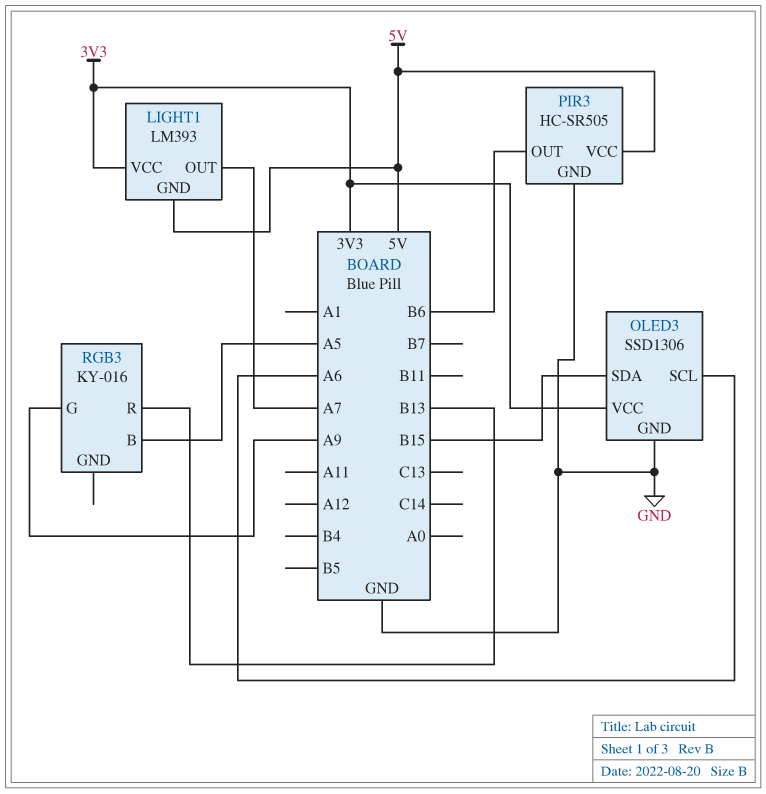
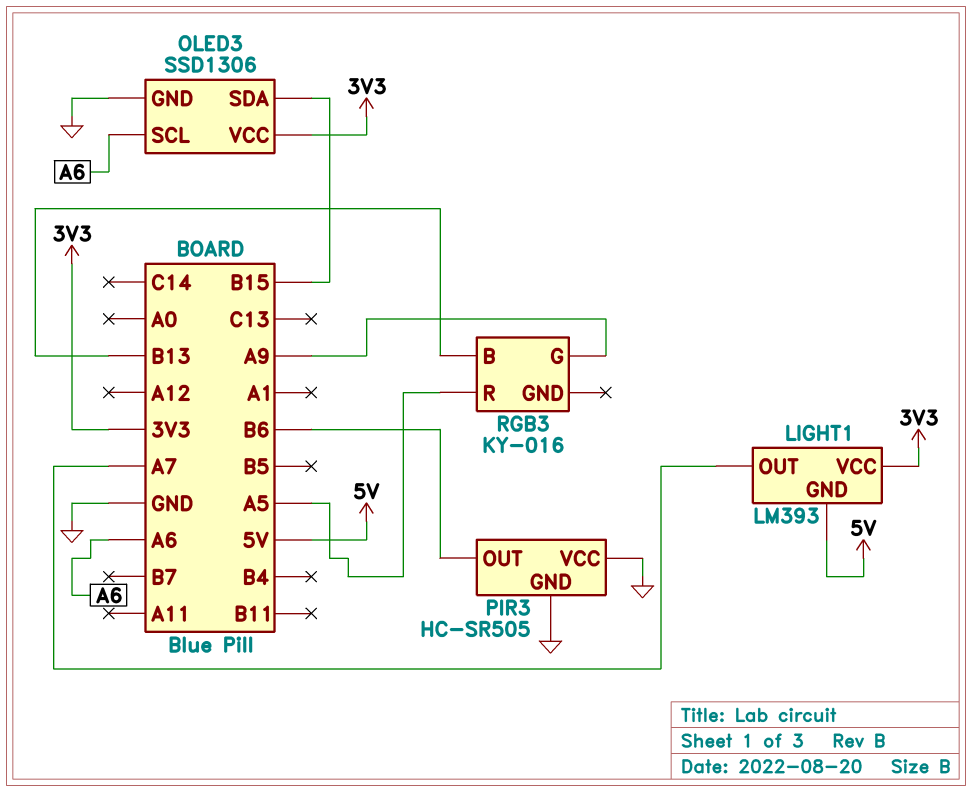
PIR3 pin VCC: 5V -> GND
RGB3 pin B: A5 -> B13
RGB3 pin R: B13 -> A5

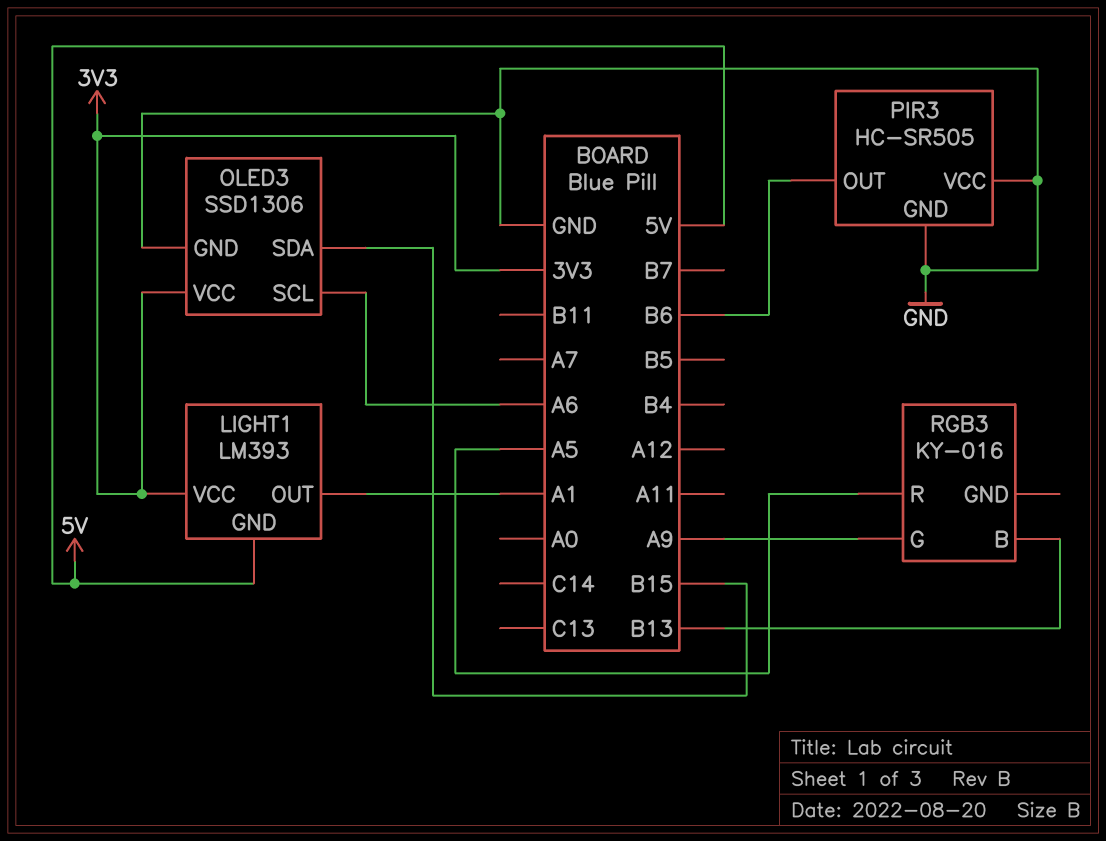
LIGHT1 pin OUT: A7 -> A1

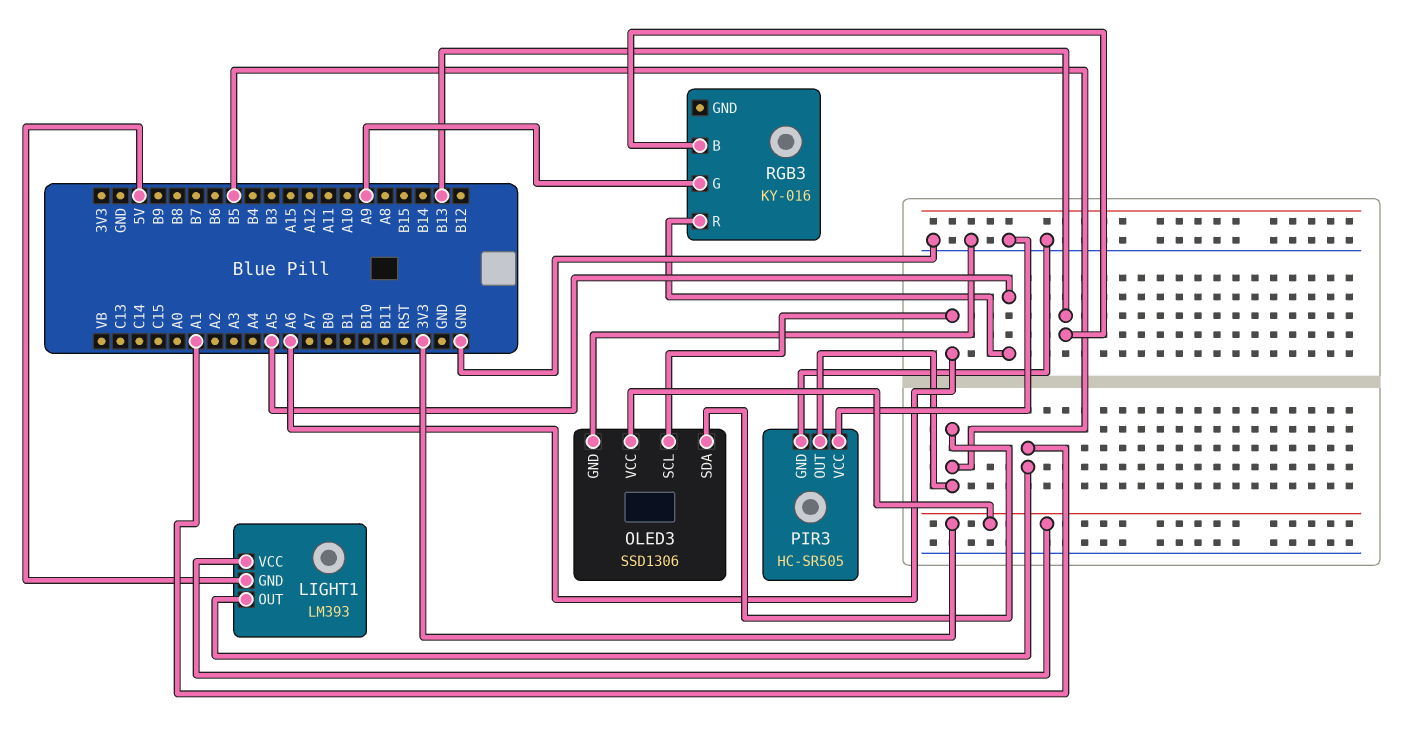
OLED3 pin SDA: B15 -> B5
PIR3 pin OUT: B6 -> B5

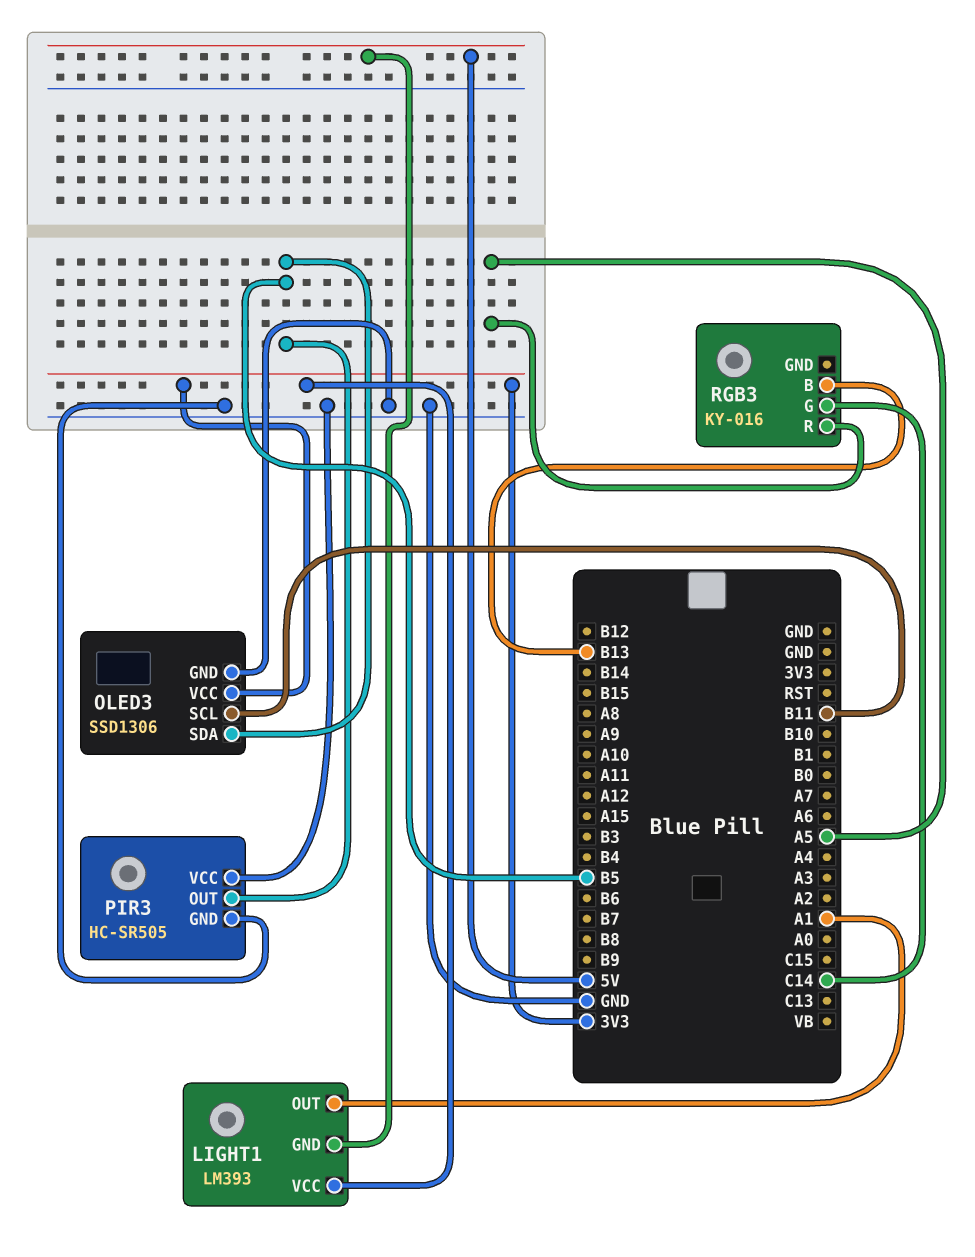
OLED3 pin SCL: A6 -> B11
RGB3 pin G: A9 -> C14

